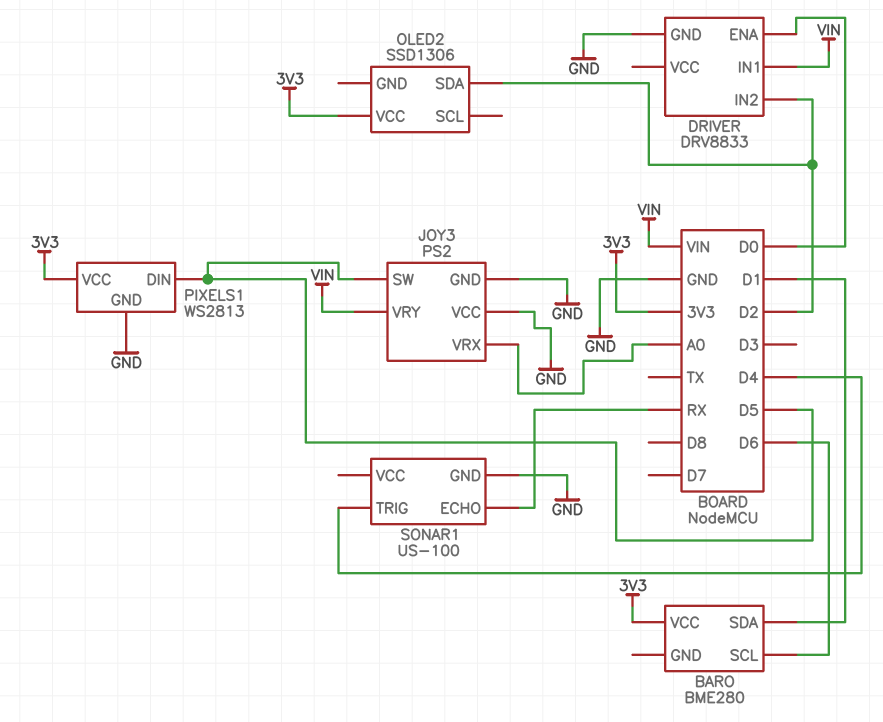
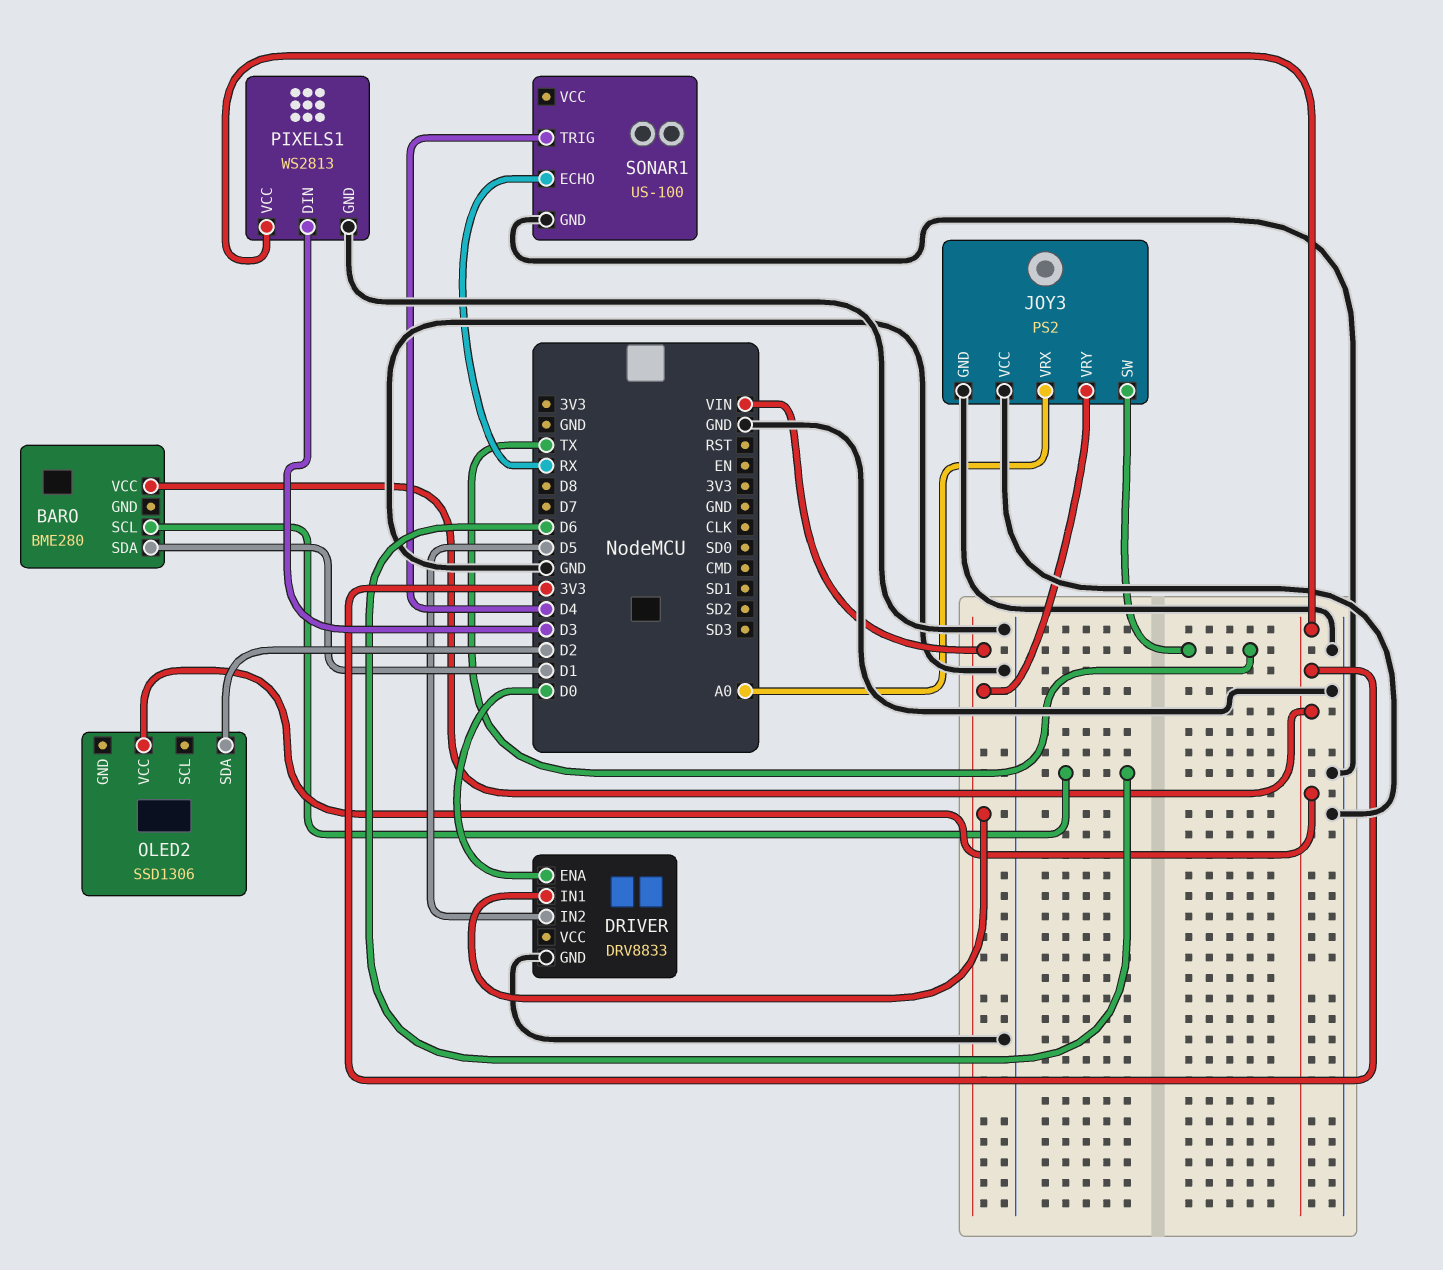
DRIVER pin IN2: D2 -> D5
JOY3 pin SW: D5 -> TX
PIXELS1 pin DIN: D5 -> D3

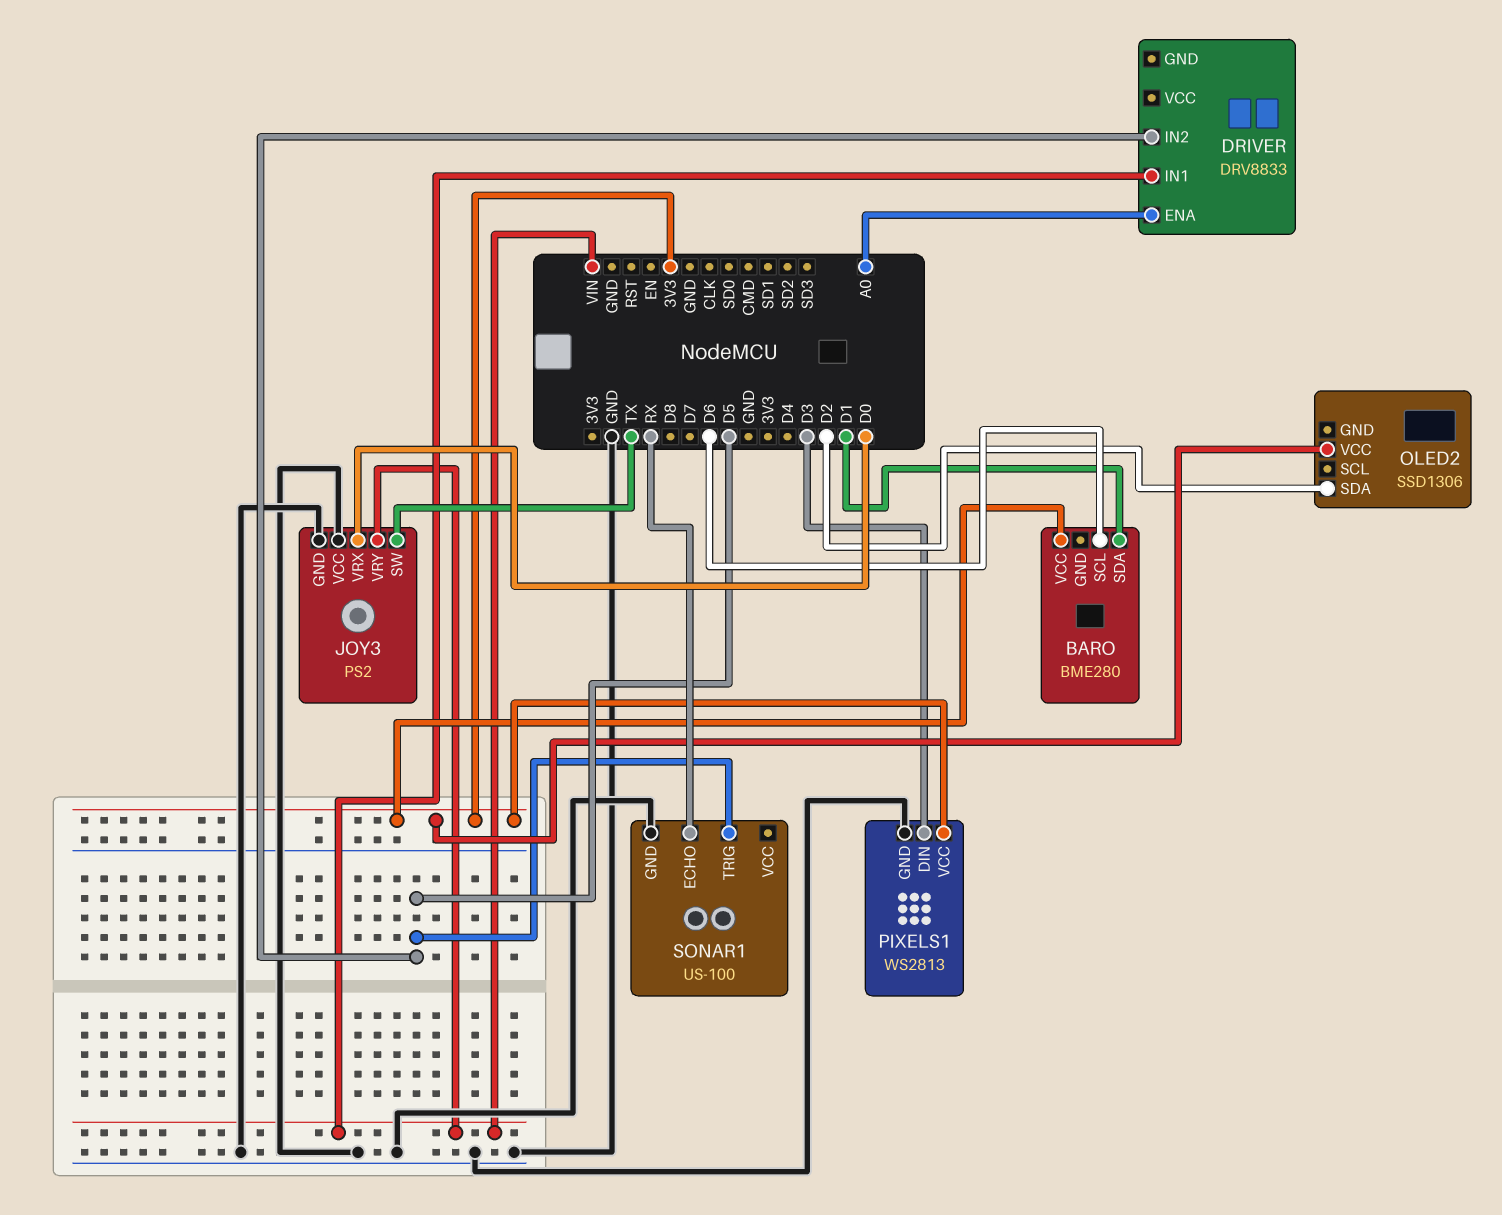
DRIVER pin ENA: D0 -> A0
DRIVER pin GND: GND -> none
JOY3 pin VRX: A0 -> D0
SONAR1 pin TRIG: D4 -> D5

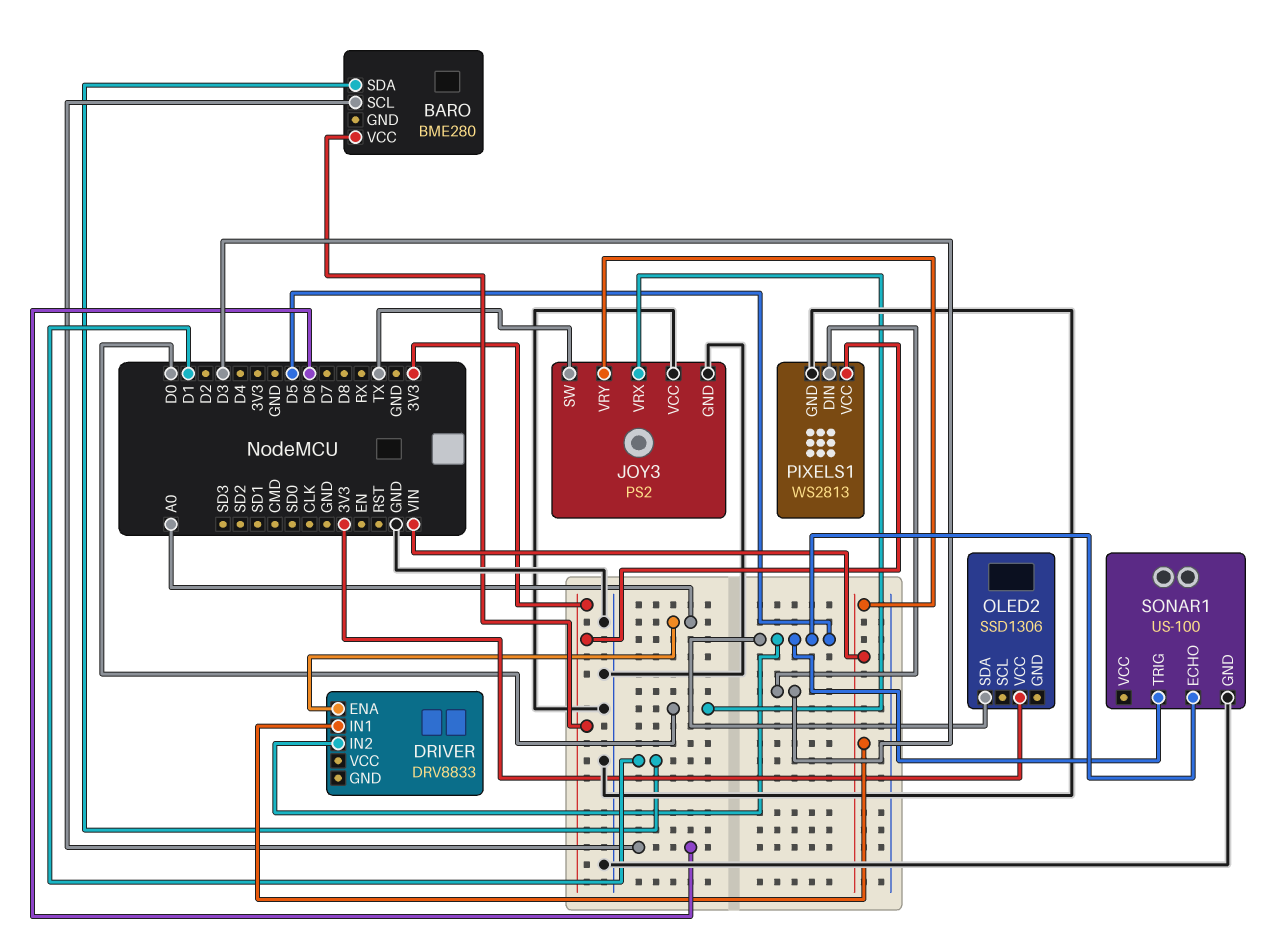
OLED2 pin SDA: D2 -> D5
SONAR1 pin ECHO: RX -> D5

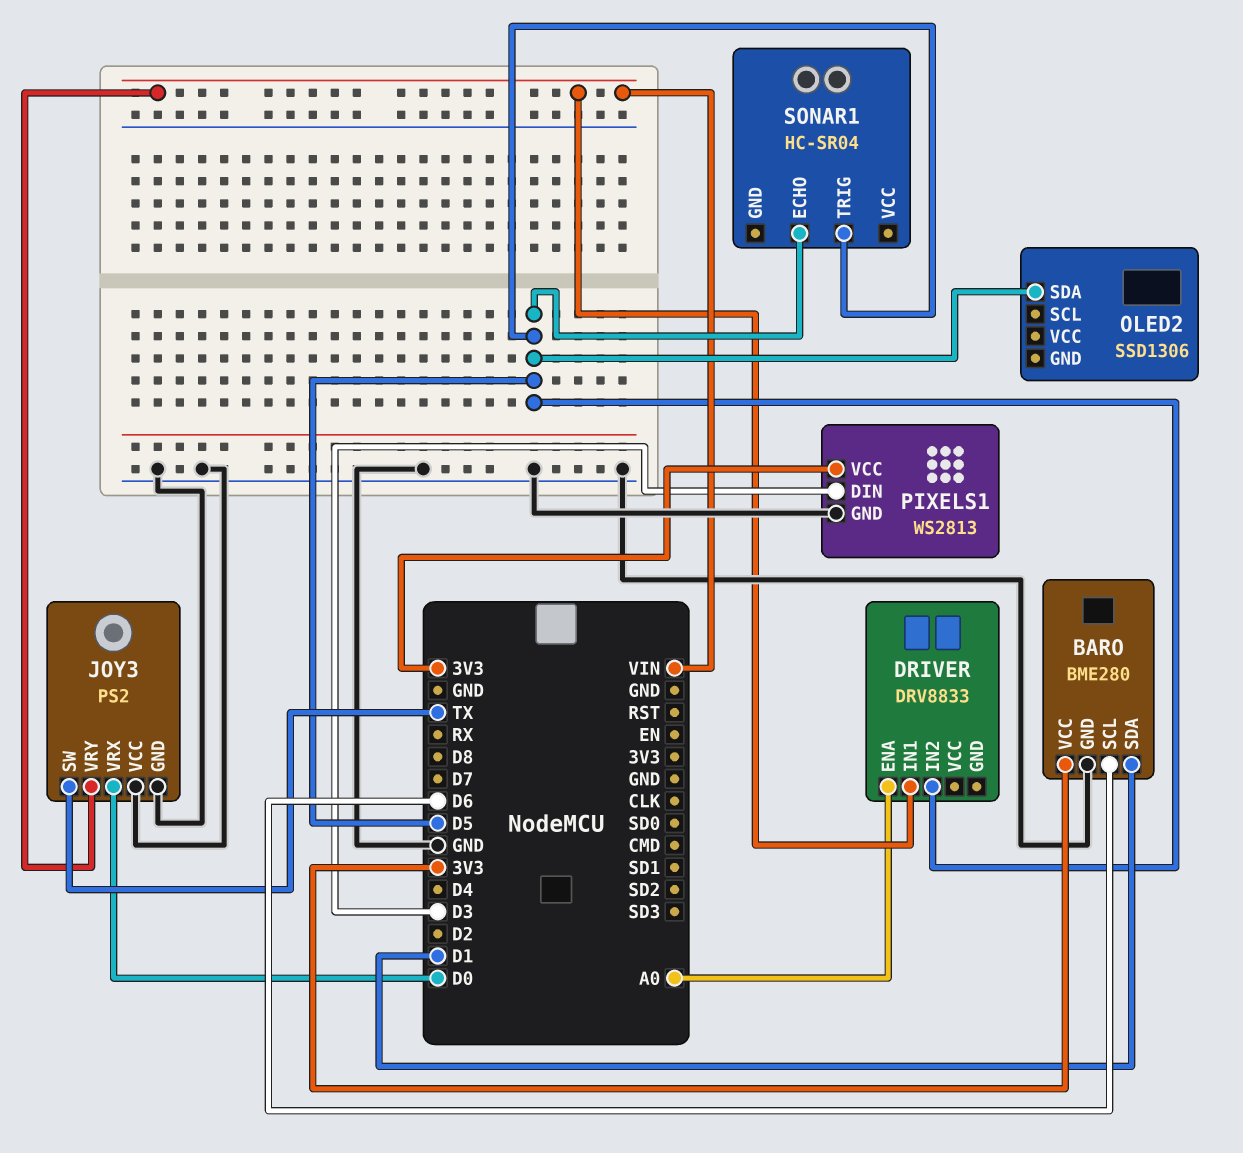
BARO pin GND: none -> GND
OLED2 pin VCC: 3V3 -> none
SONAR1: US-100 -> HC-SR04
SONAR1 pin GND: GND -> none

